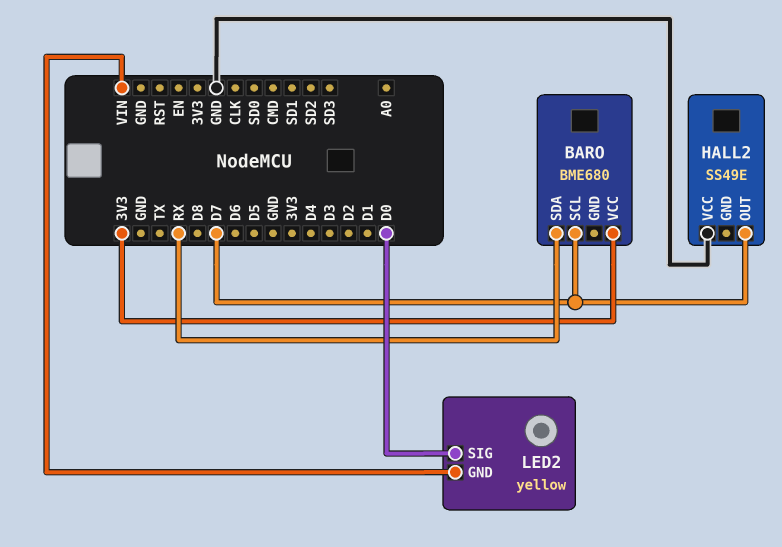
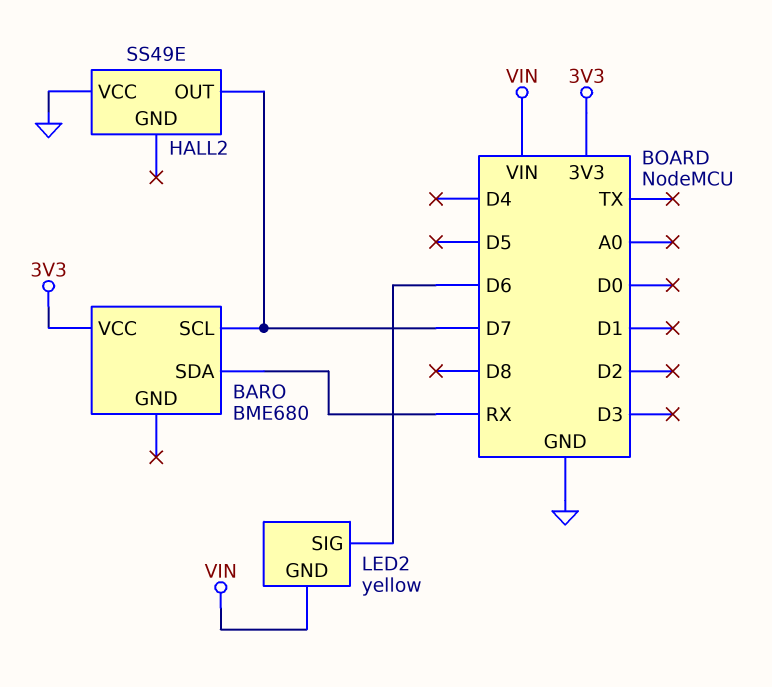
LED2 pin SIG: D0 -> D6

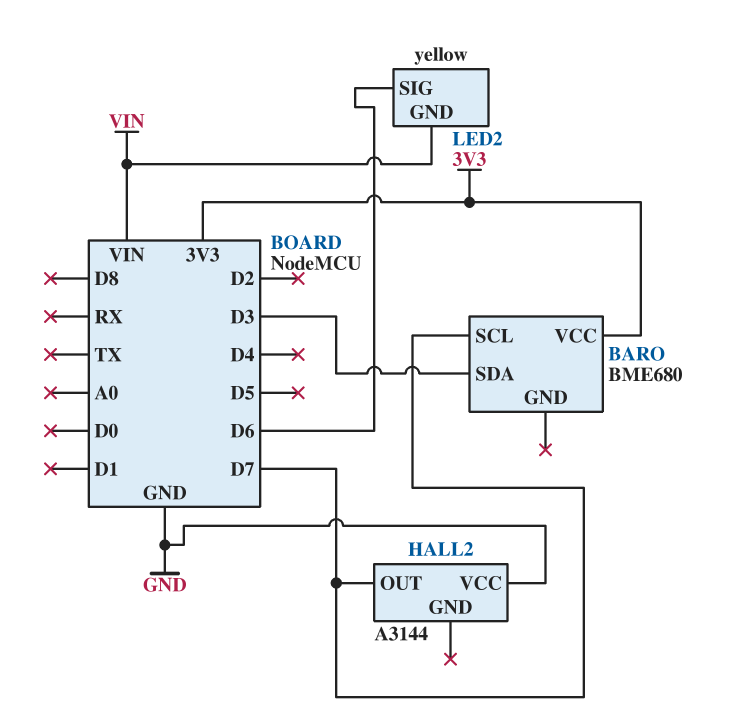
BARO pin SDA: RX -> D3
HALL2: SS49E -> A3144

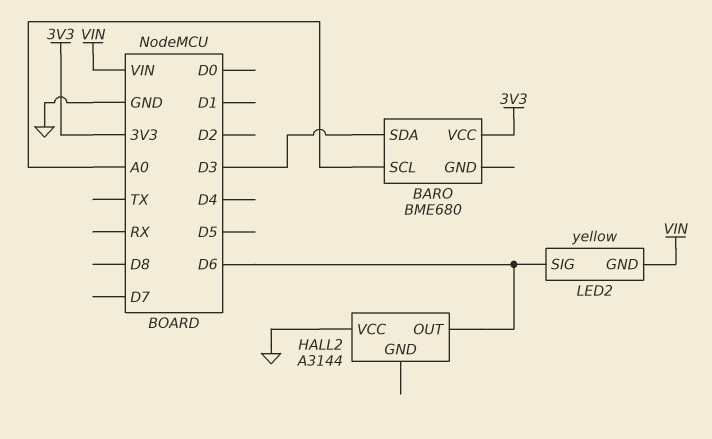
BARO pin SCL: D7 -> A0
HALL2 pin OUT: D7 -> D6

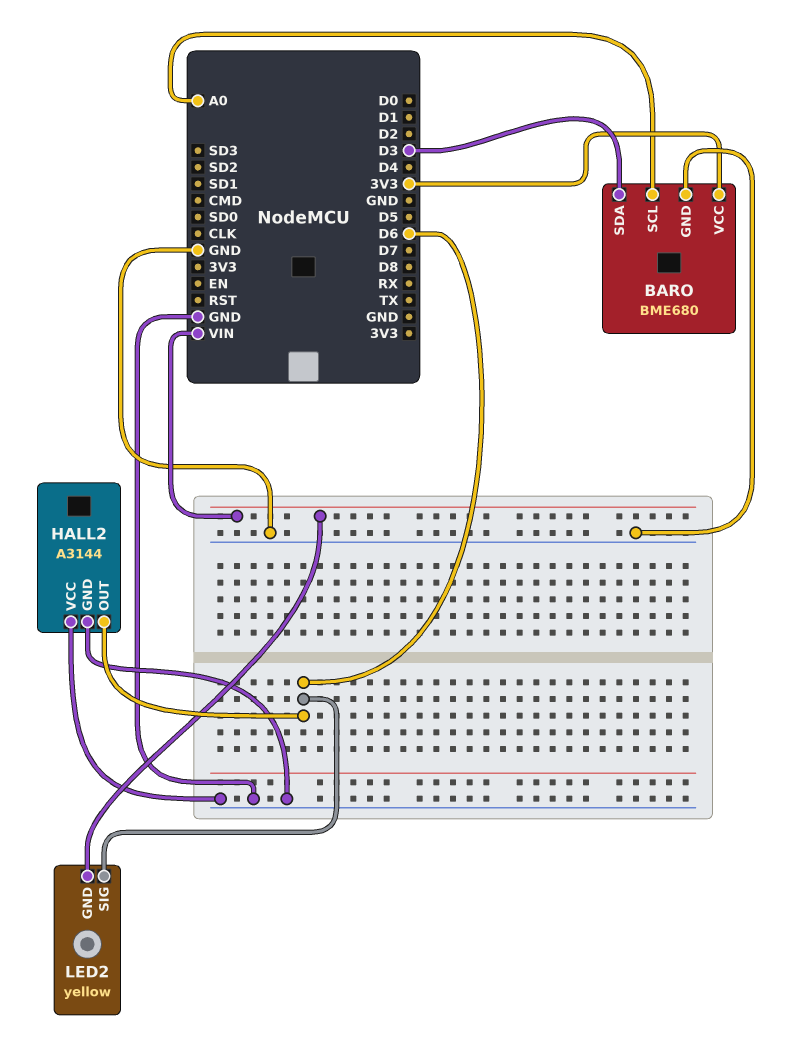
BARO pin GND: none -> GND
HALL2 pin GND: none -> GND

